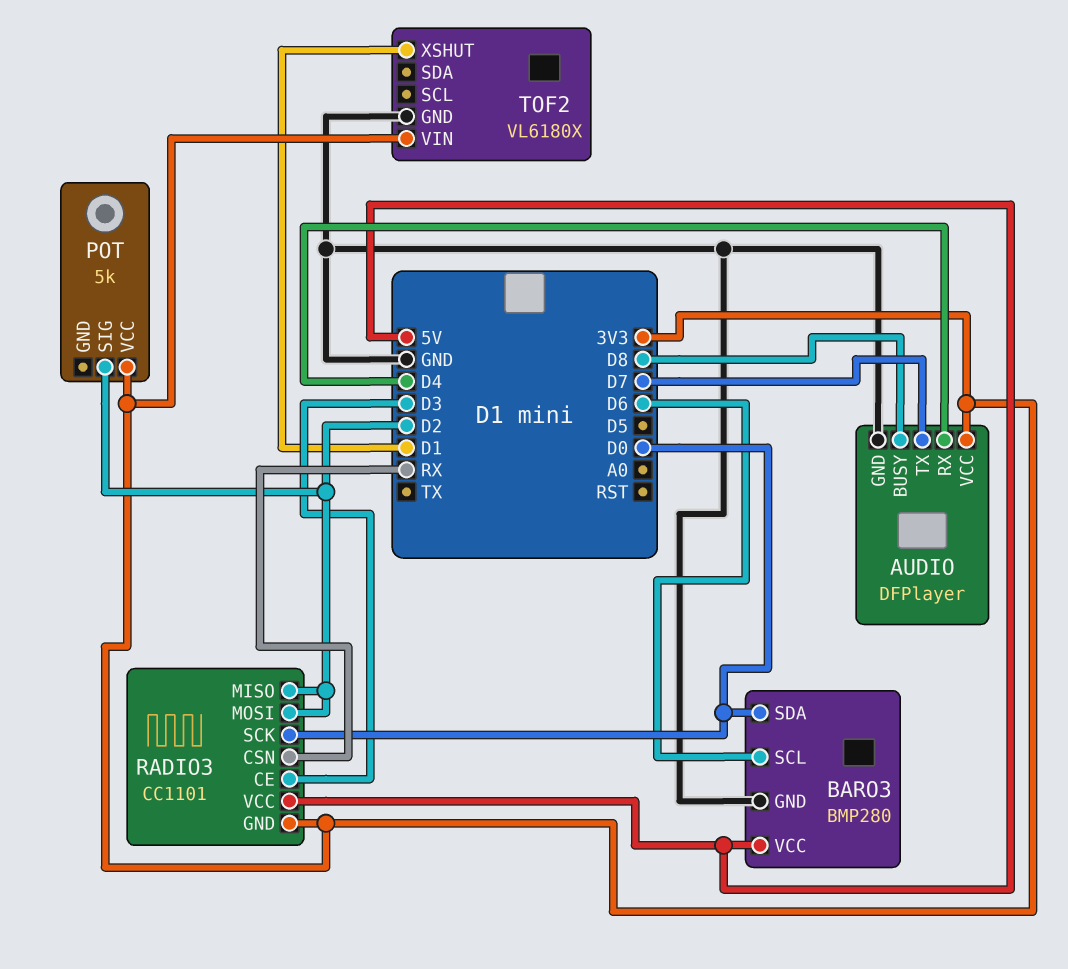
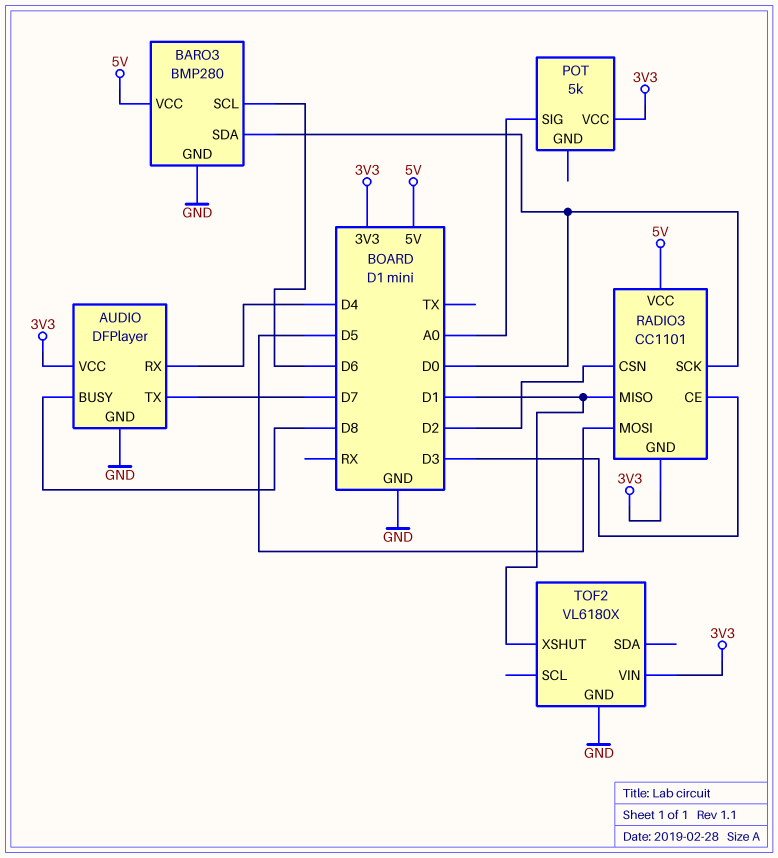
POT pin SIG: D2 -> A0
RADIO3 pin CSN: RX -> D2
RADIO3 pin MISO: D2 -> D1
RADIO3 pin MOSI: D2 -> D5

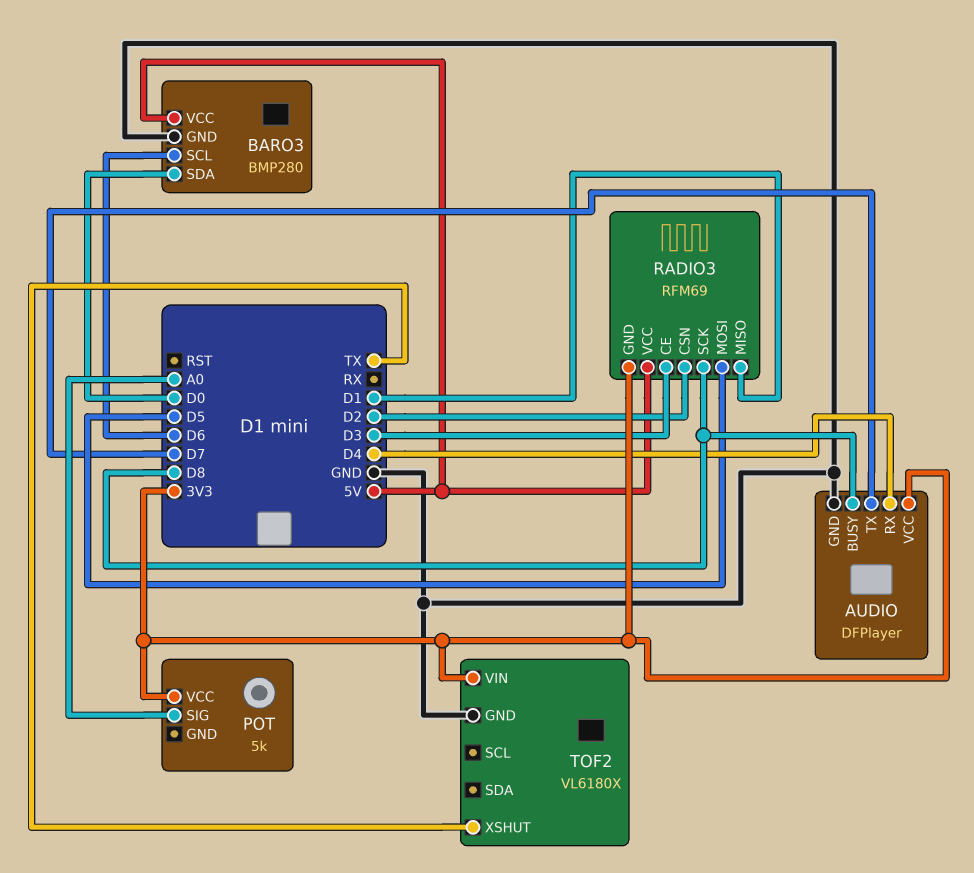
RADIO3: CC1101 -> RFM69
RADIO3 pin SCK: D0 -> D8
TOF2 pin XSHUT: D1 -> TX

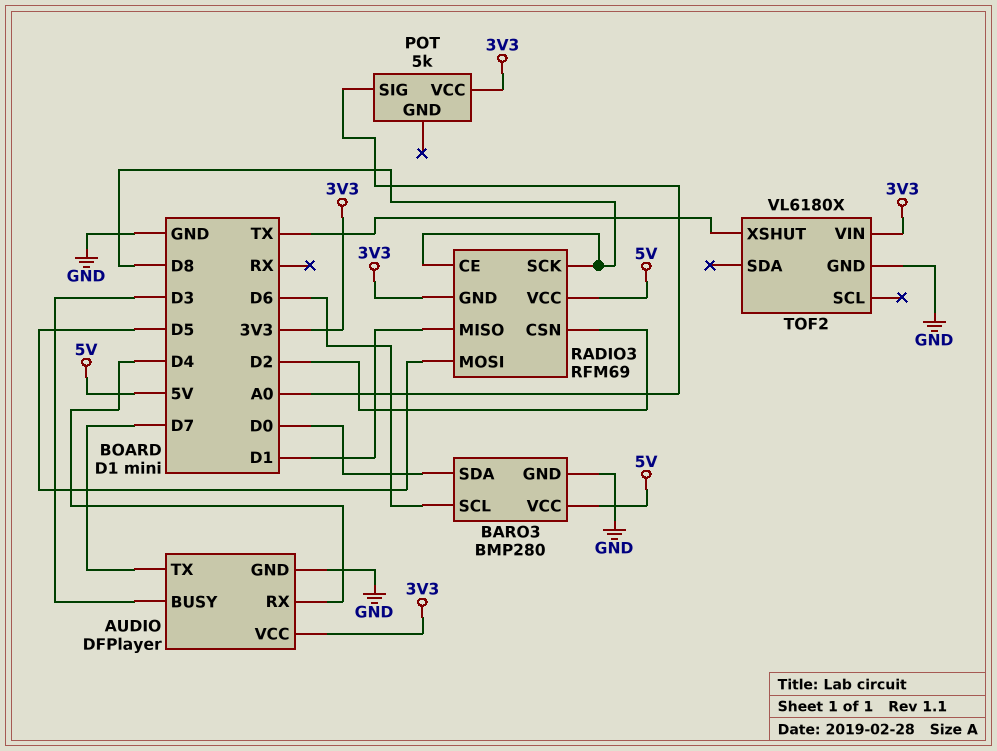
AUDIO pin BUSY: D8 -> D3
RADIO3 pin CE: D3 -> D8

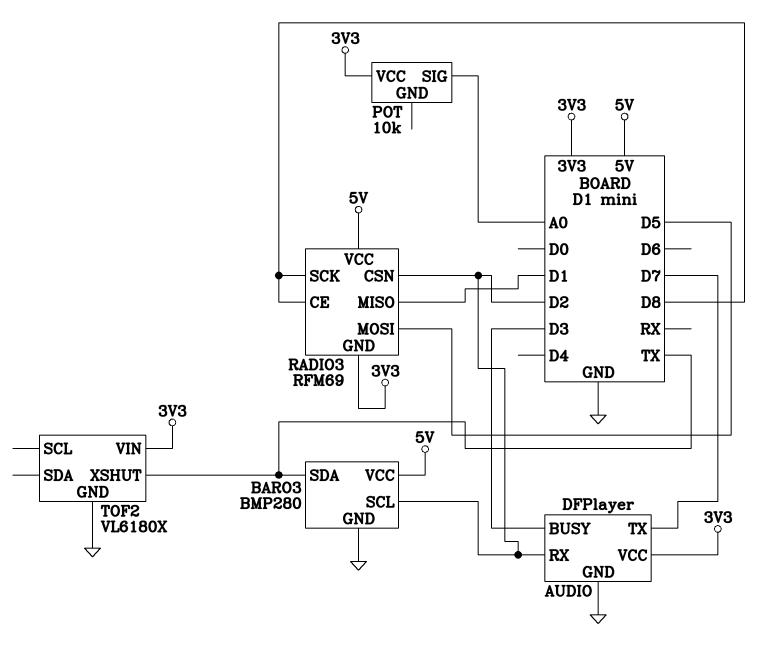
AUDIO pin RX: D4 -> D2
BARO3 pin SCL: D6 -> D2
BARO3 pin SDA: D0 -> TX
POT: 5k -> 10k

